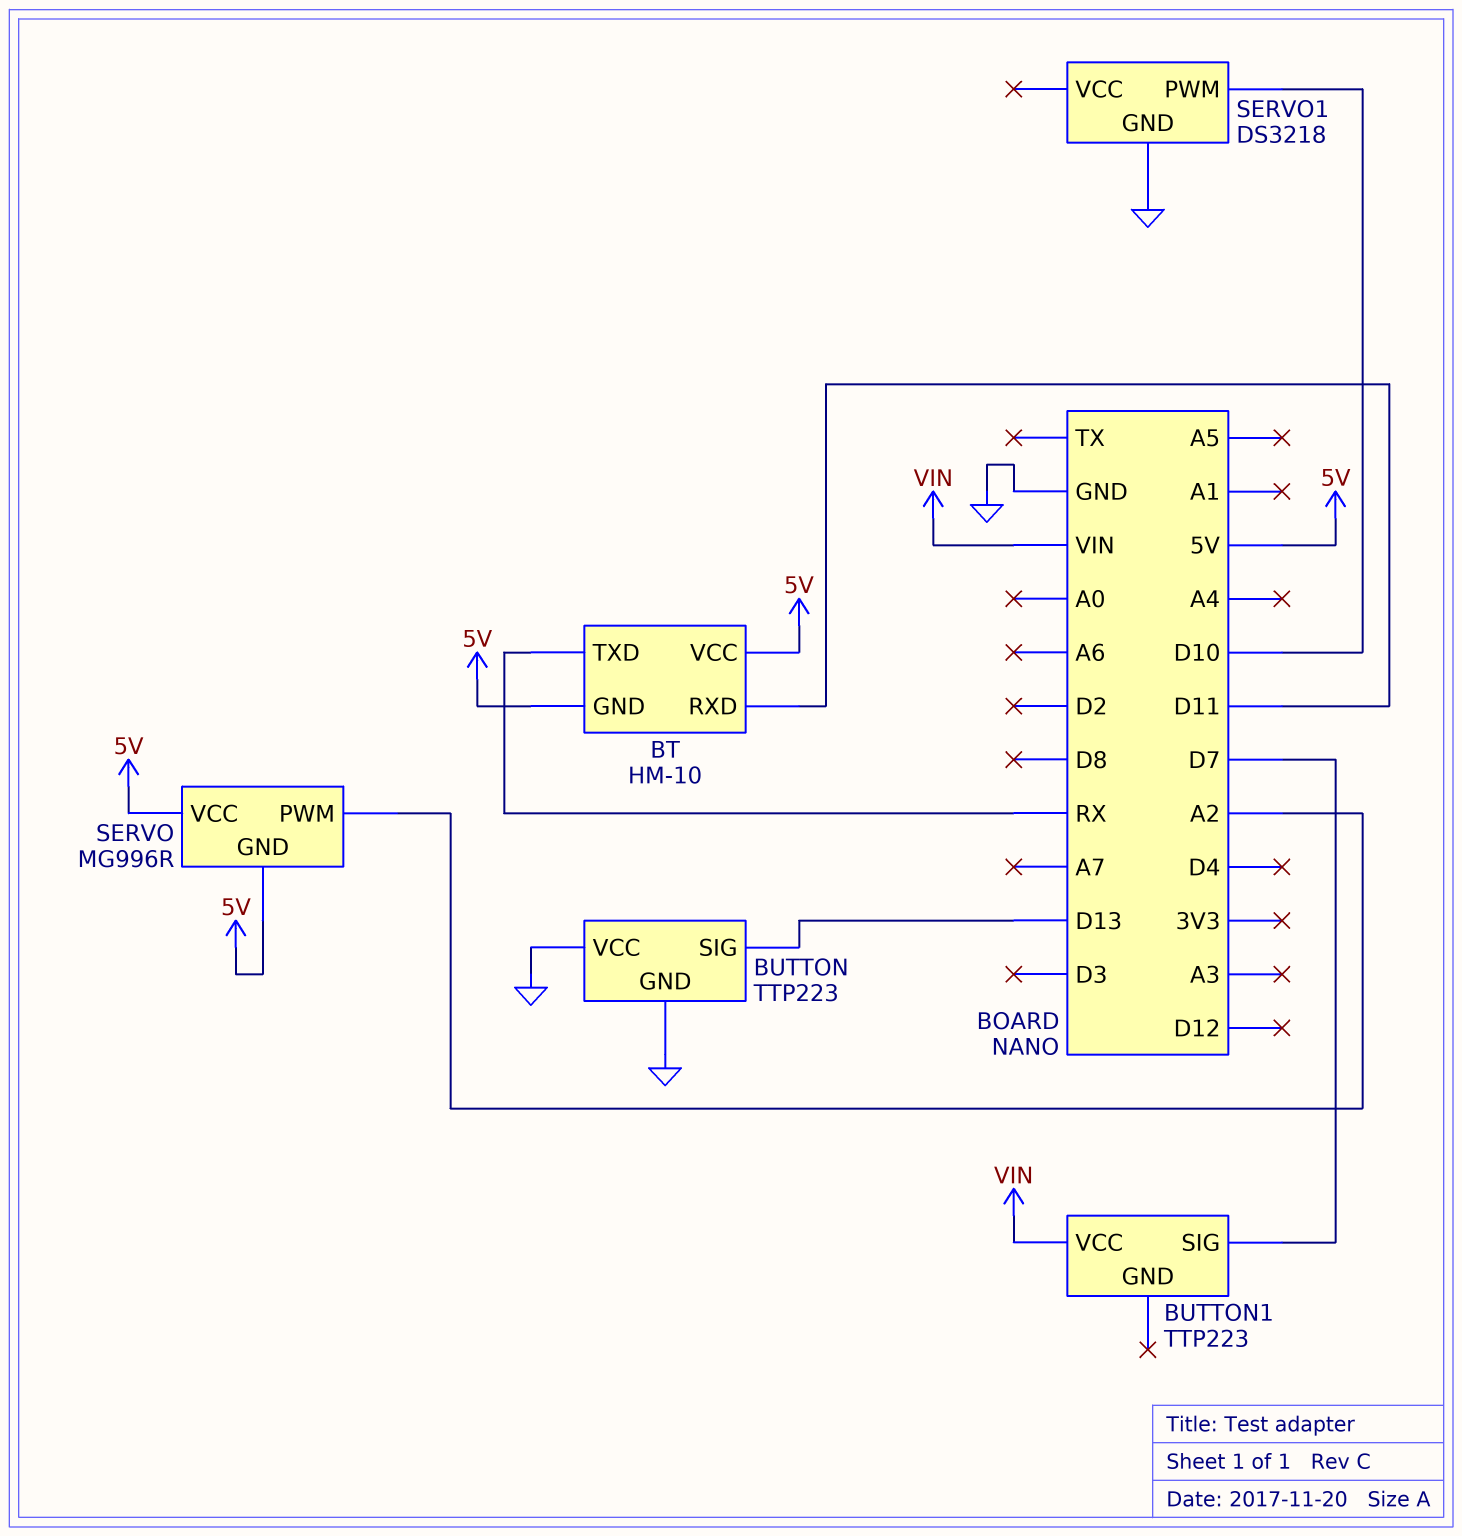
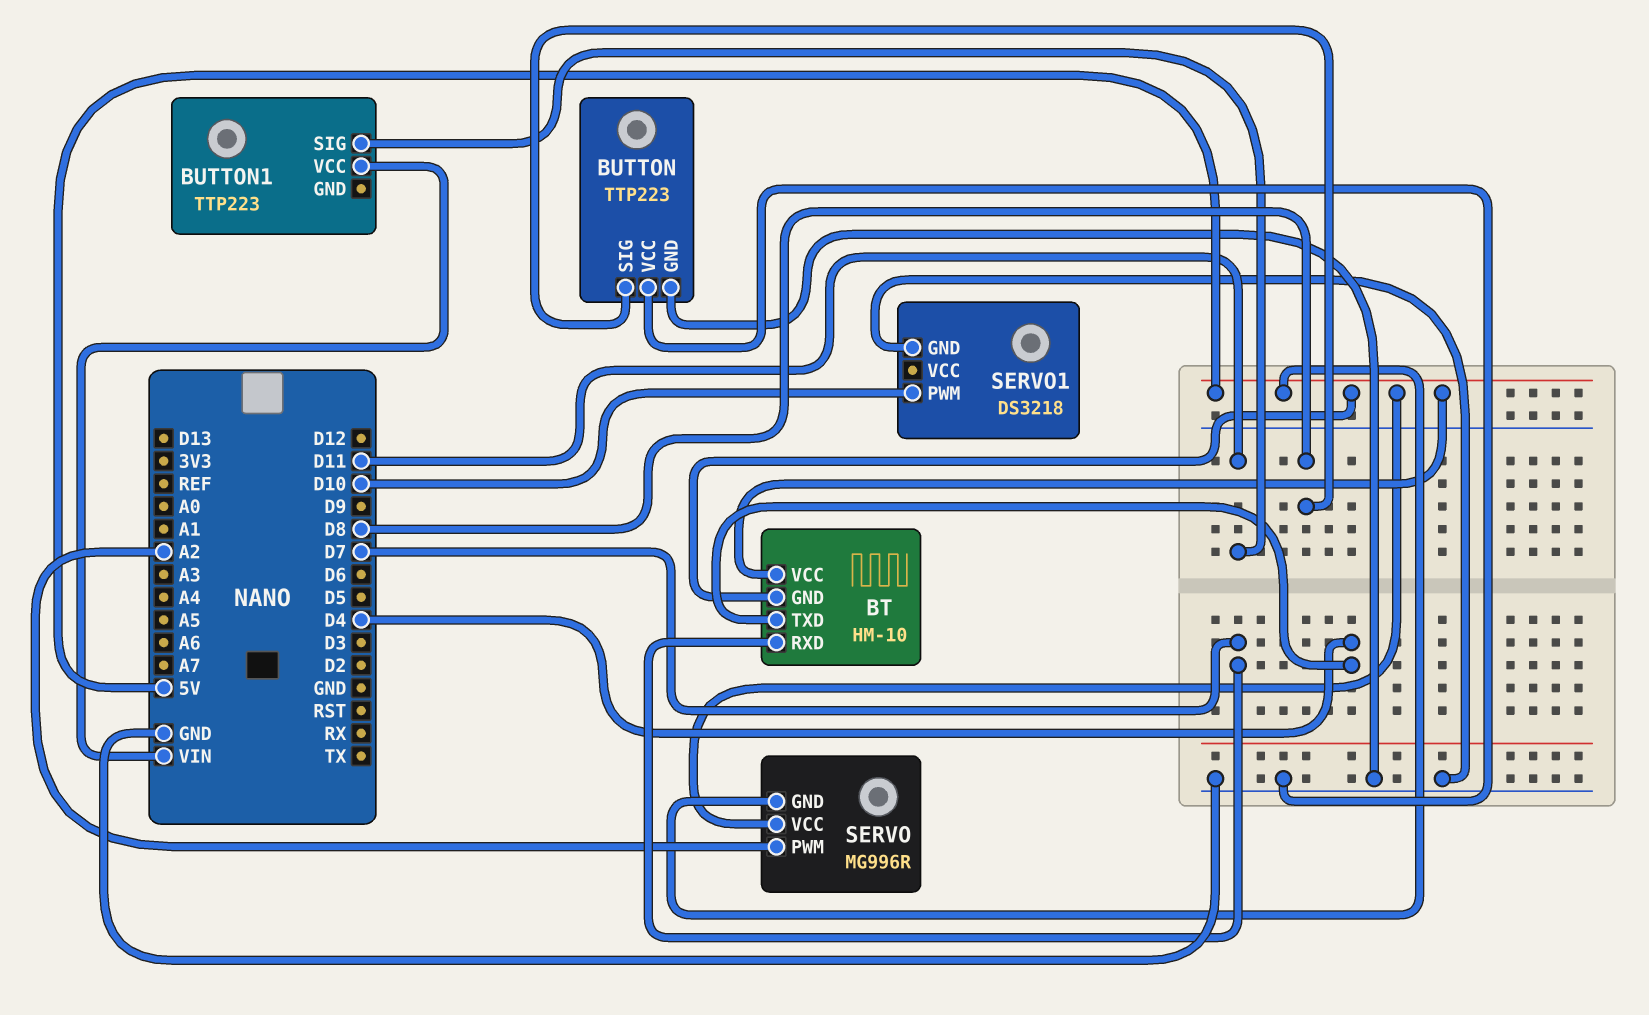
BT pin RXD: D11 -> D7
BT pin TXD: RX -> D4
BUTTON pin SIG: D13 -> D8
BUTTON1 pin SIG: D7 -> D11

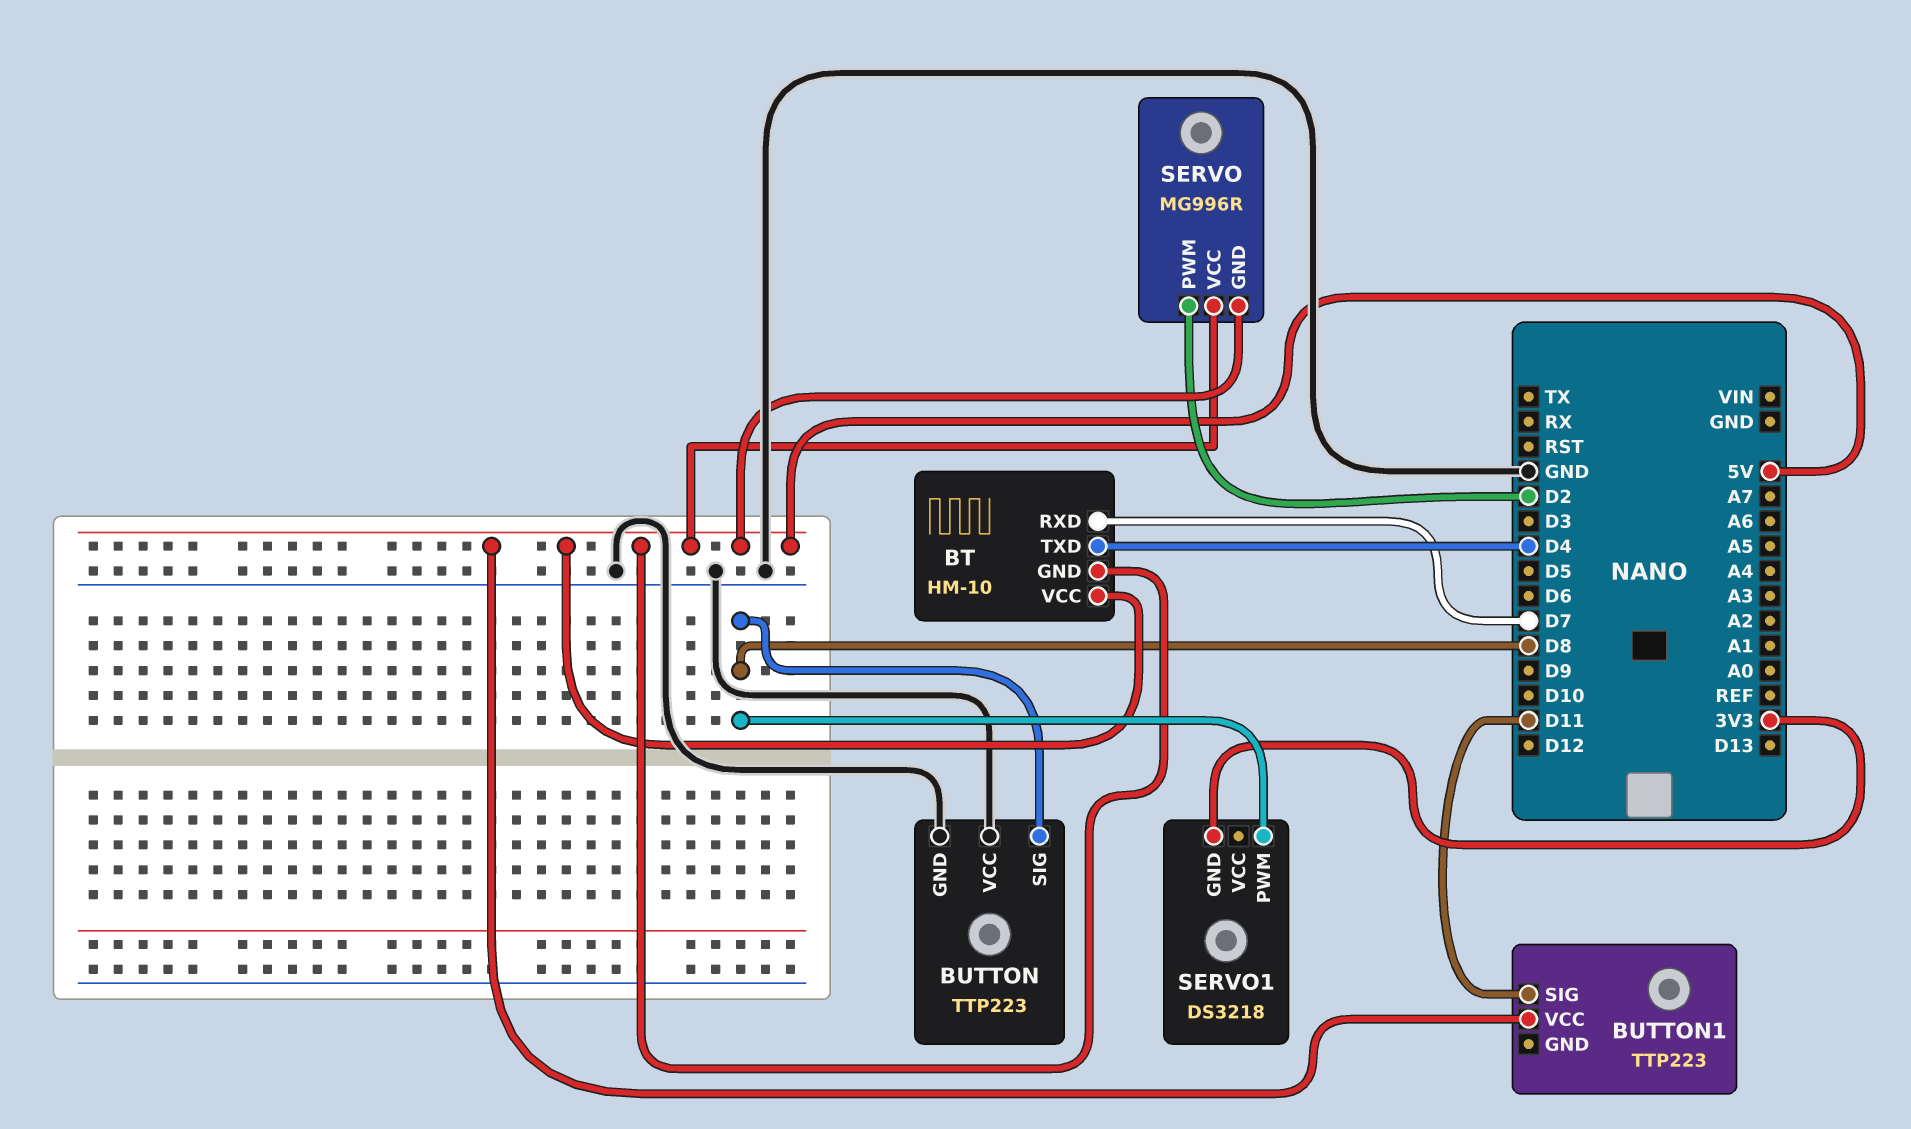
BUTTON1 pin VCC: VIN -> 5V
SERVO pin PWM: A2 -> D2
SERVO1 pin GND: GND -> 3V3
SERVO1 pin PWM: D10 -> D8

